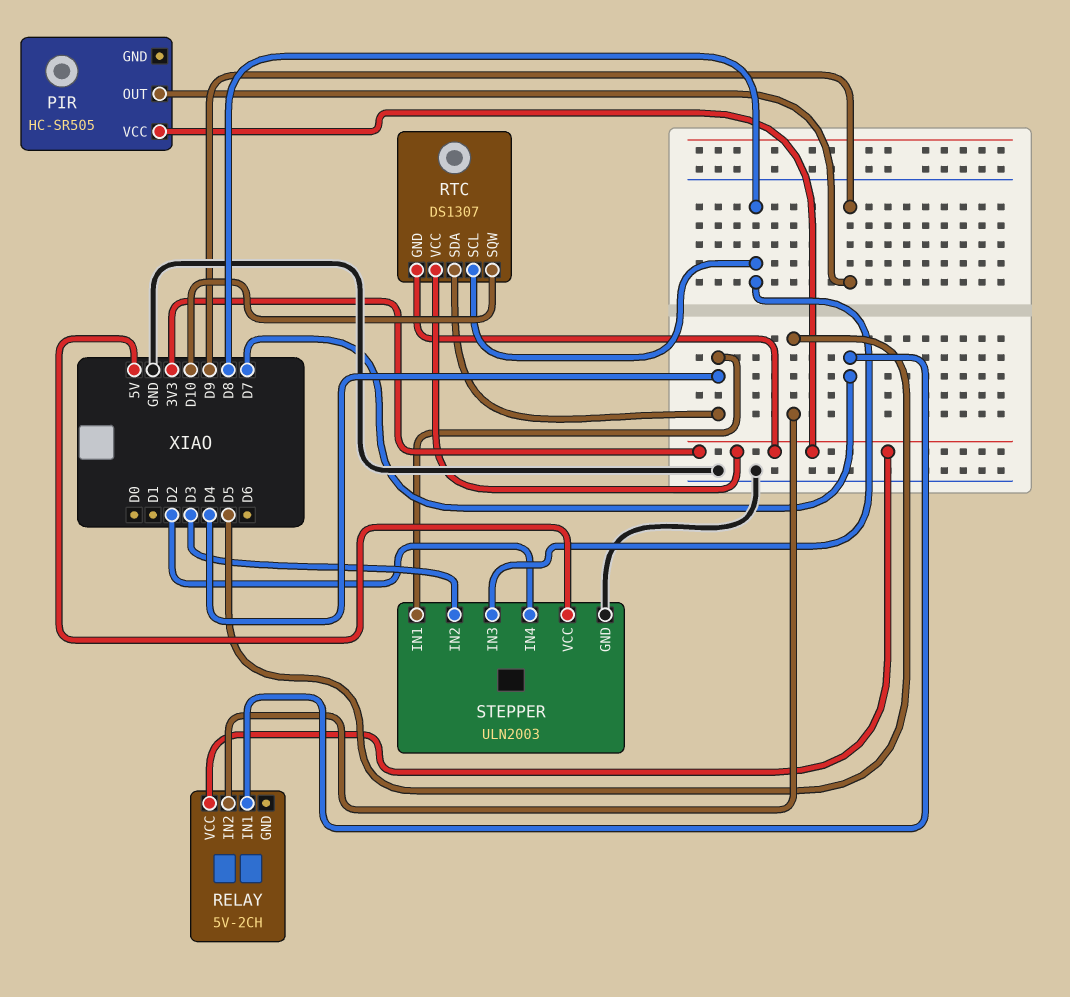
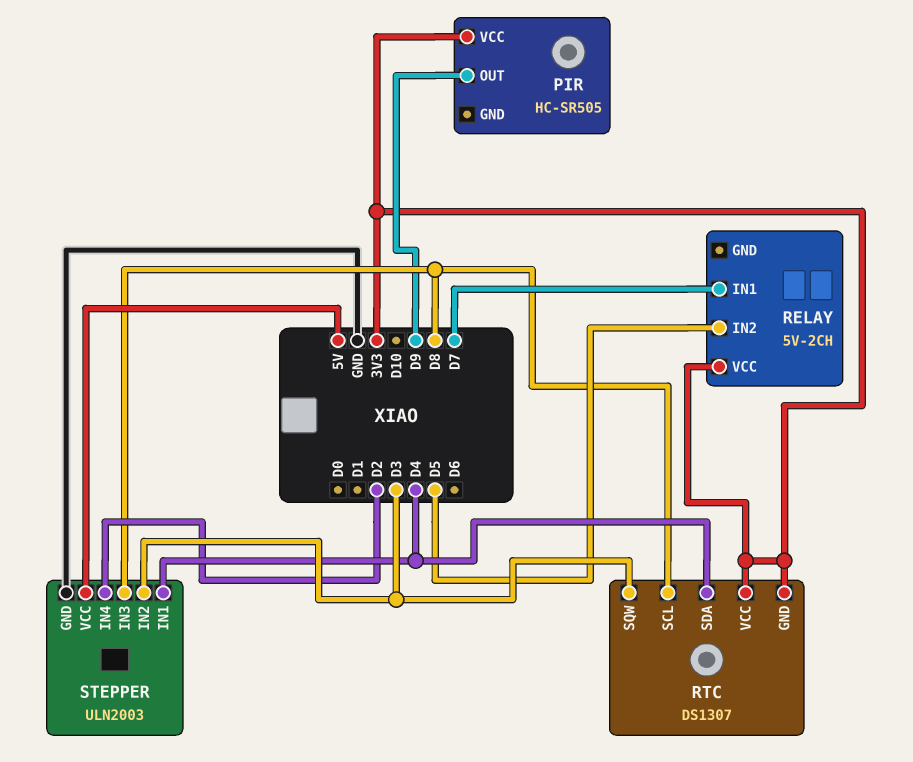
RTC pin SQW: D10 -> D3

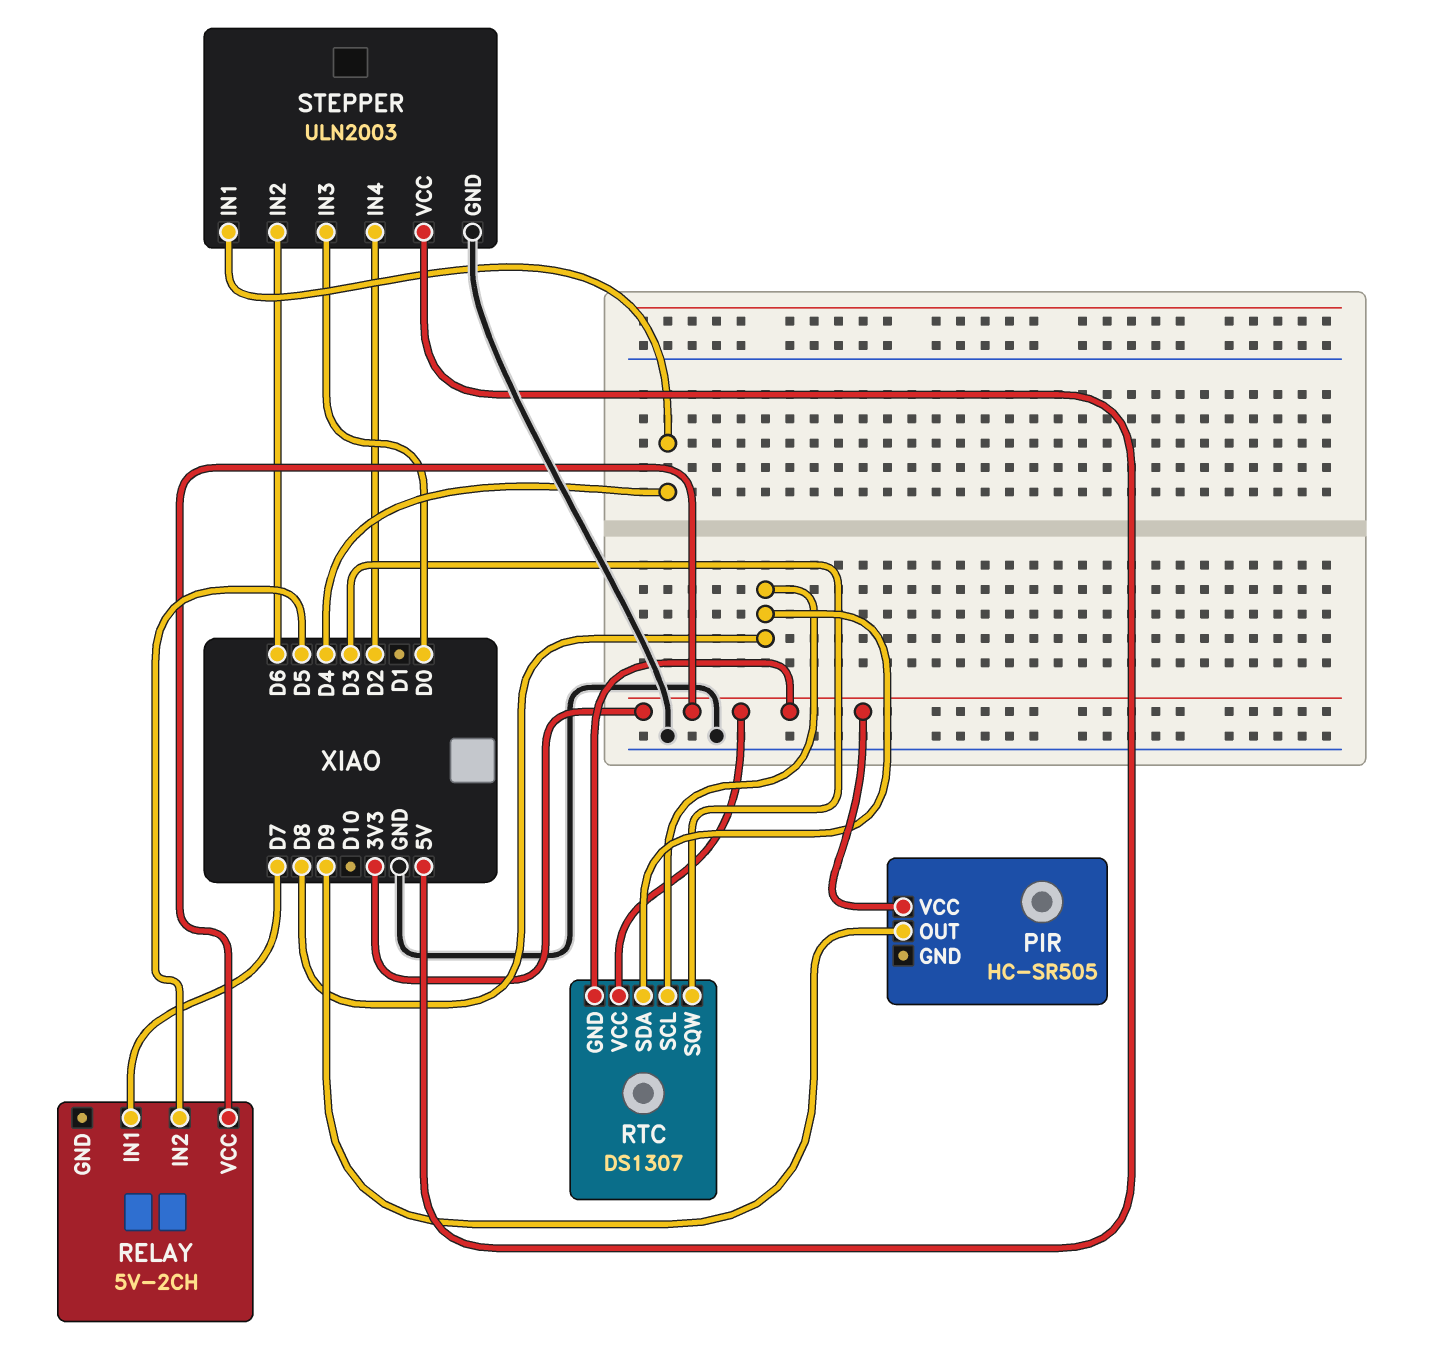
RTC pin SDA: D4 -> D8
STEPPER pin IN2: D3 -> D6
STEPPER pin IN3: D8 -> D0

